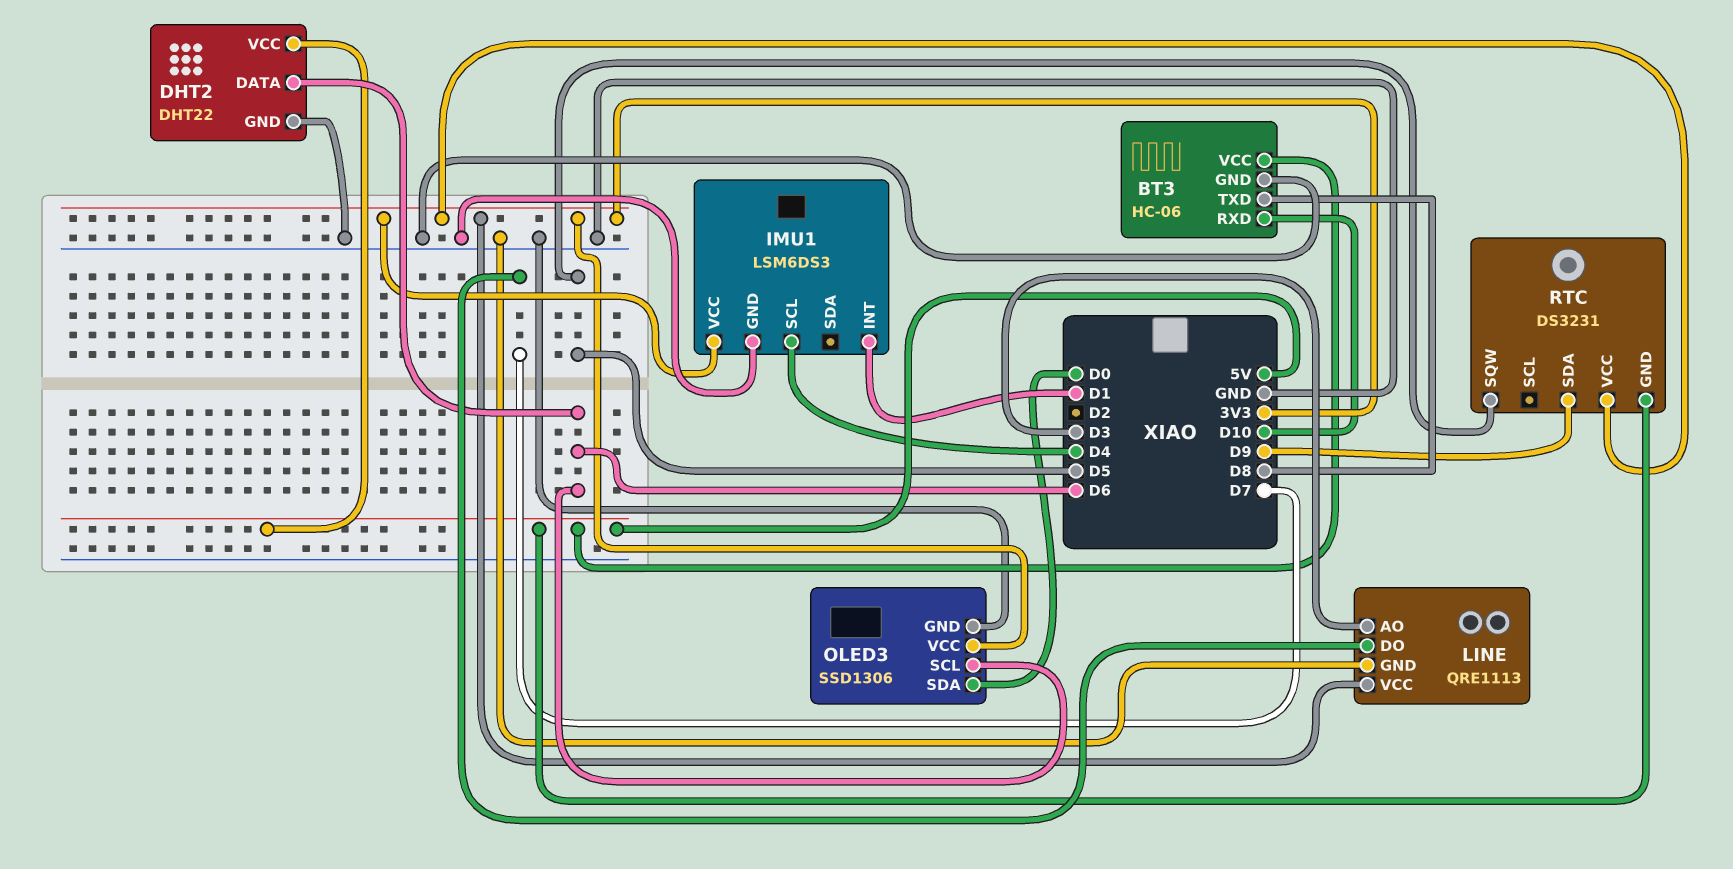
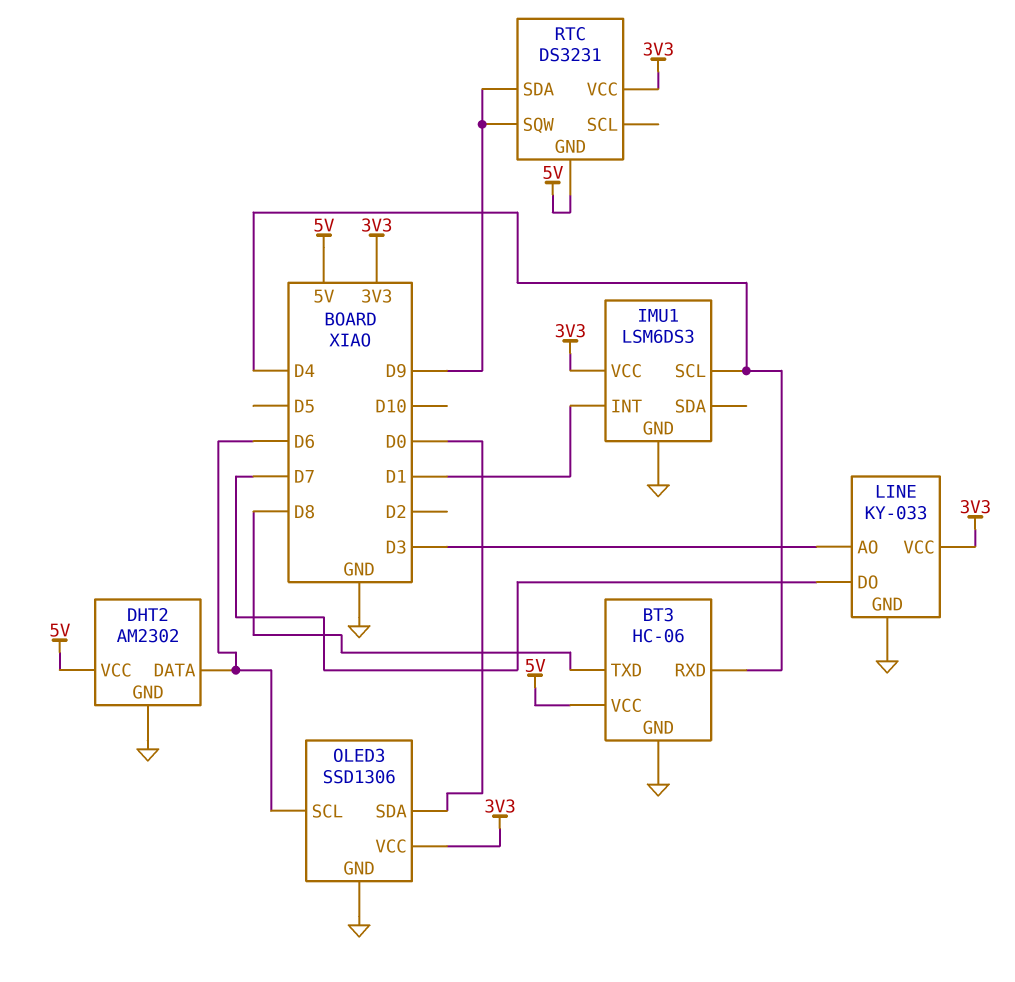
BT3 pin RXD: D10 -> D4
DHT2: DHT22 -> AM2302
LINE: QRE1113 -> KY-033
RTC pin SQW: D5 -> D9

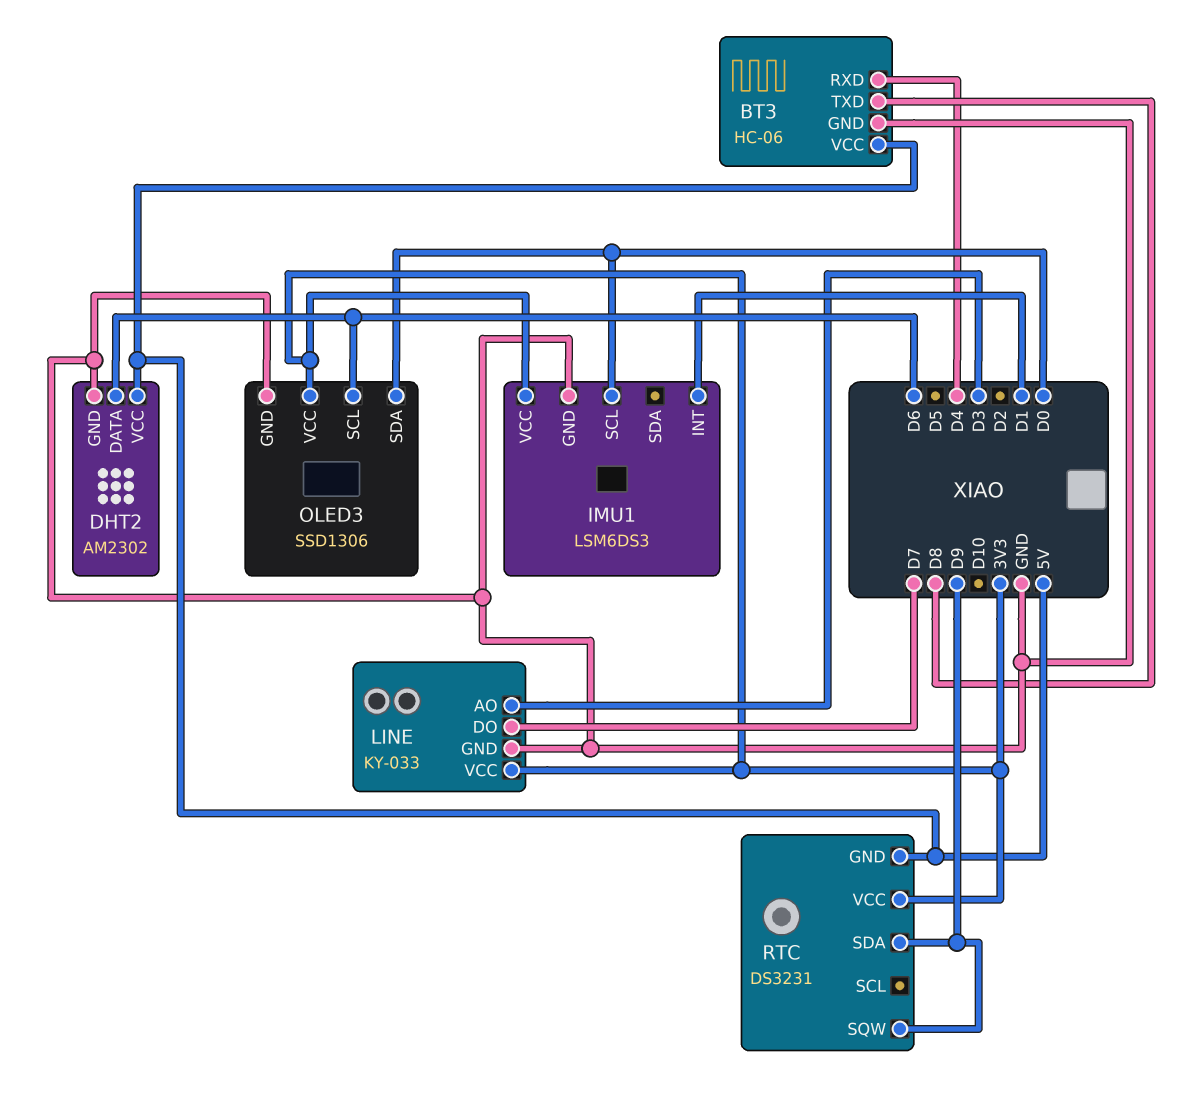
IMU1 pin SCL: D4 -> D0

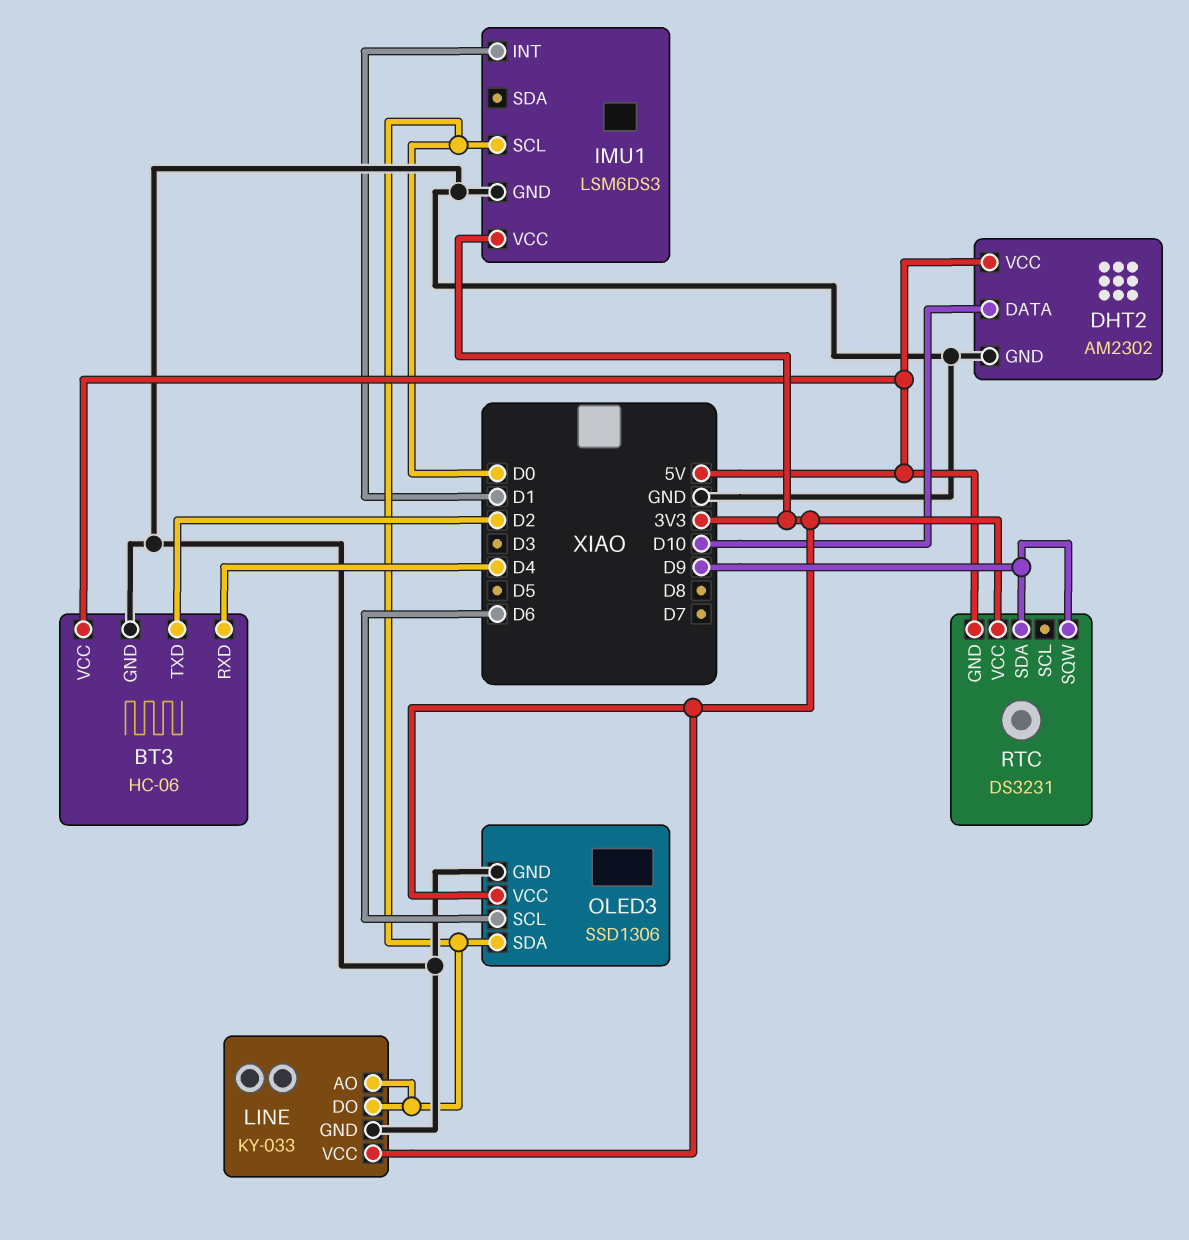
BT3 pin TXD: D8 -> D2
DHT2 pin DATA: D6 -> D10
LINE pin AO: D3 -> D0
LINE pin DO: D7 -> D0

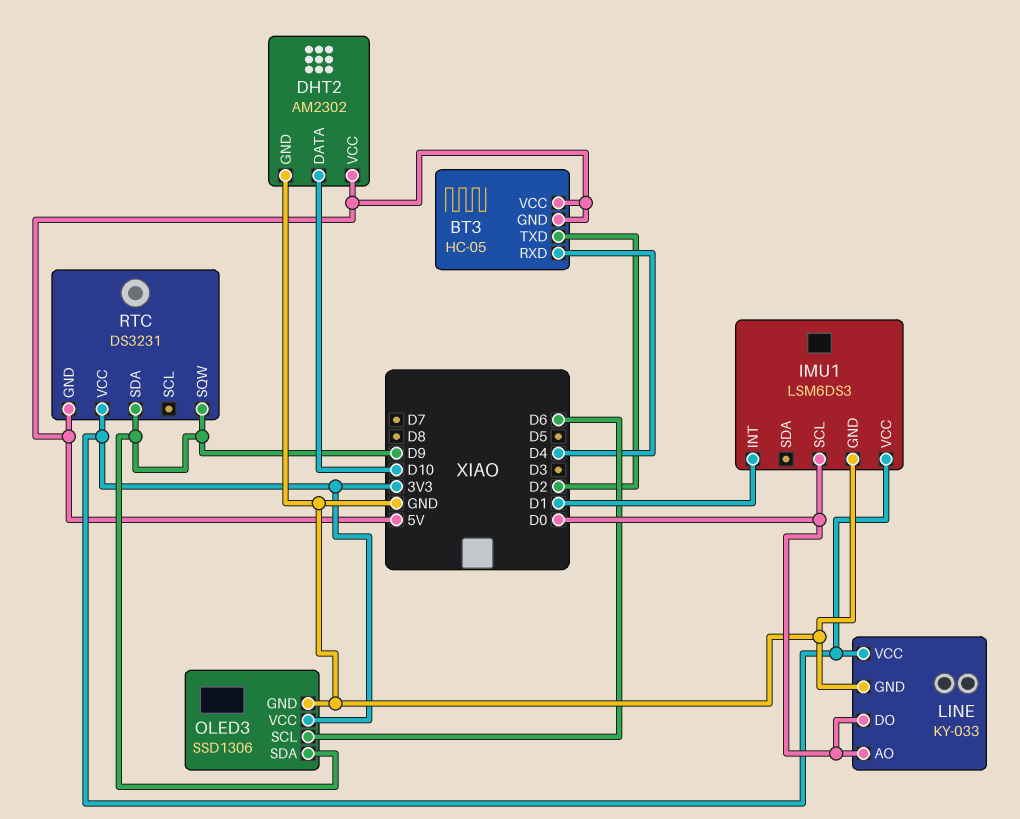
BT3: HC-06 -> HC-05
BT3 pin GND: GND -> 5V
OLED3 pin SDA: D0 -> D9

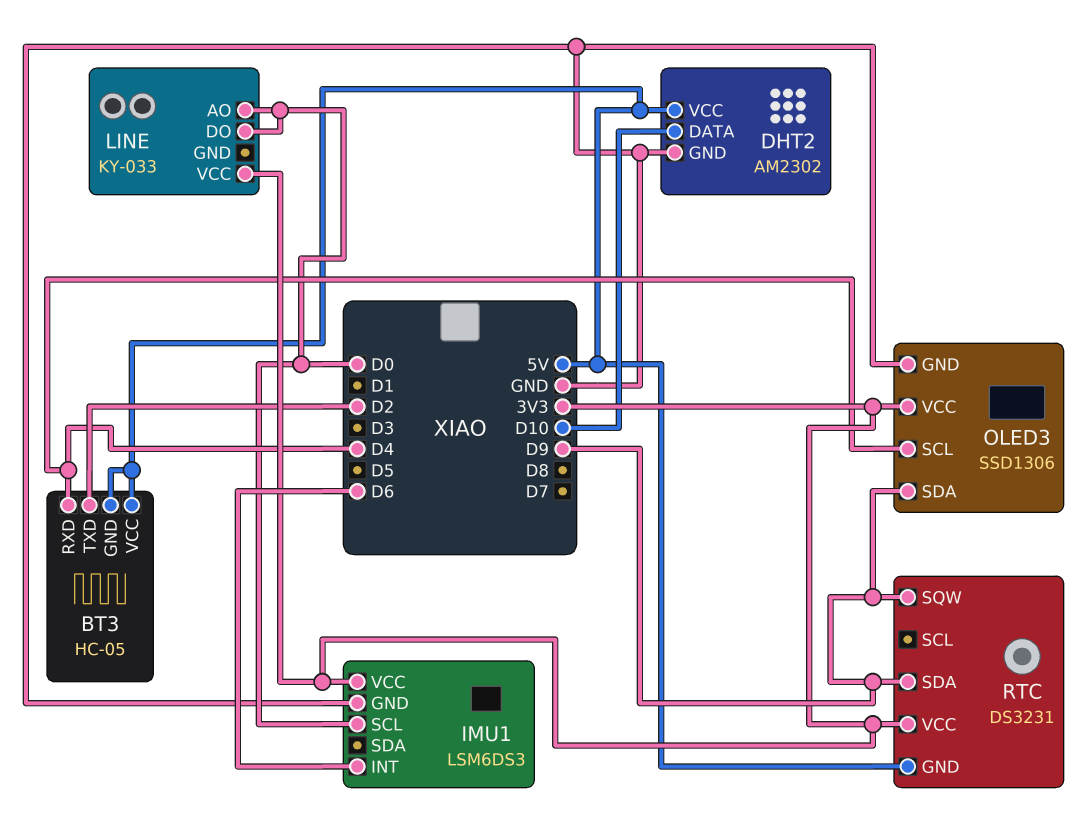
IMU1 pin INT: D1 -> D6
LINE pin GND: GND -> none
OLED3 pin SCL: D6 -> D4

